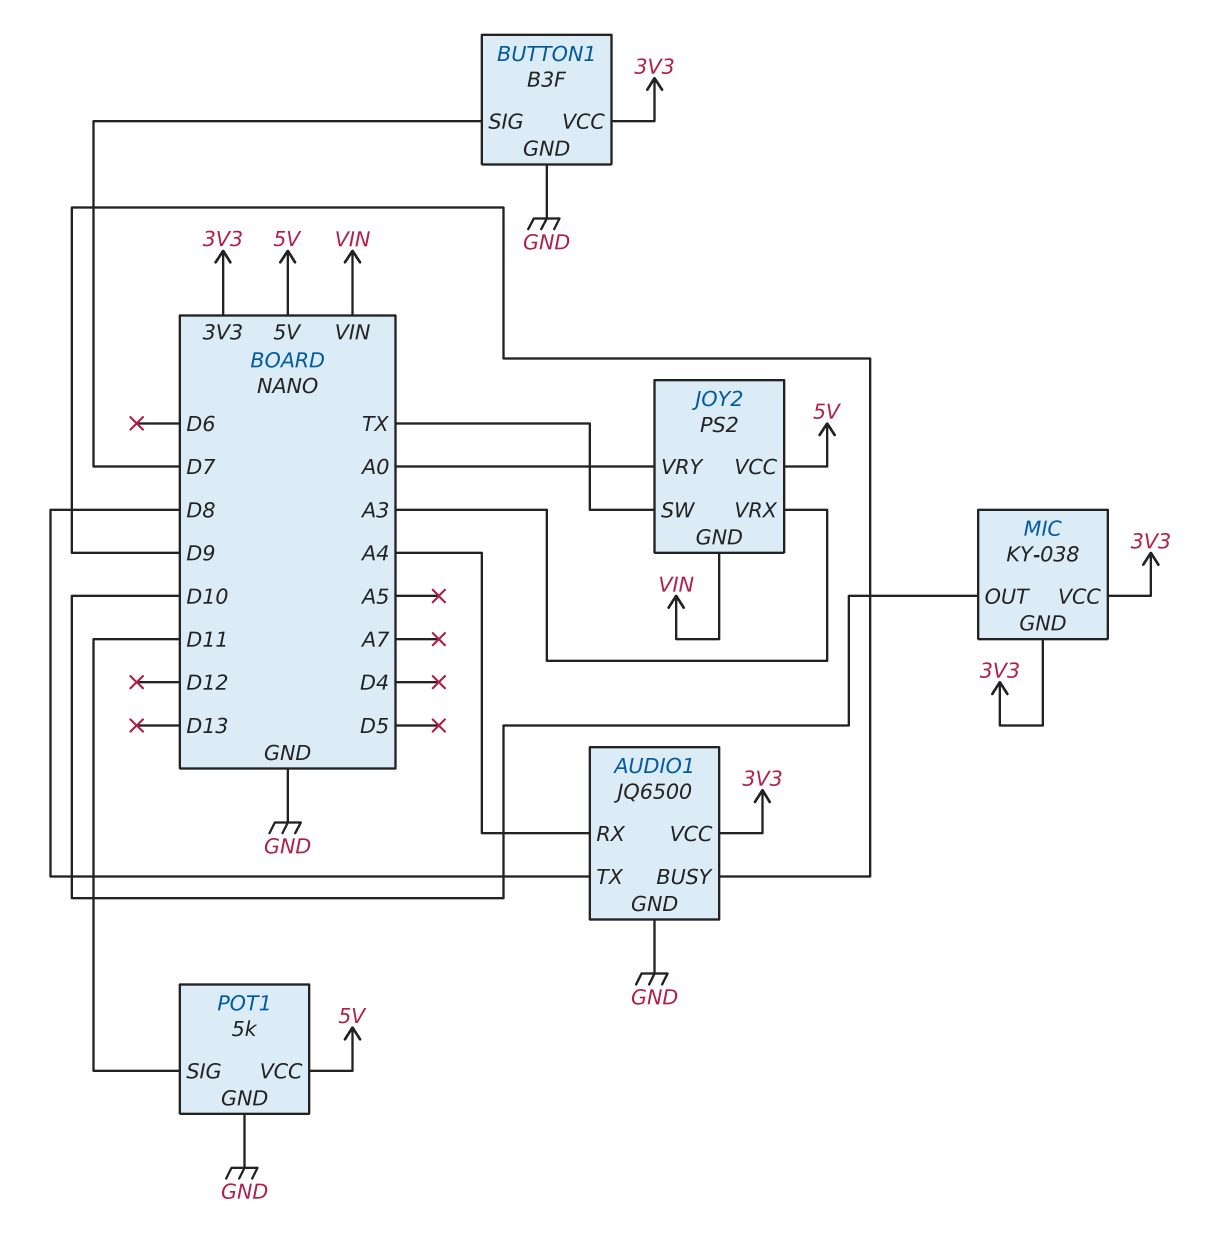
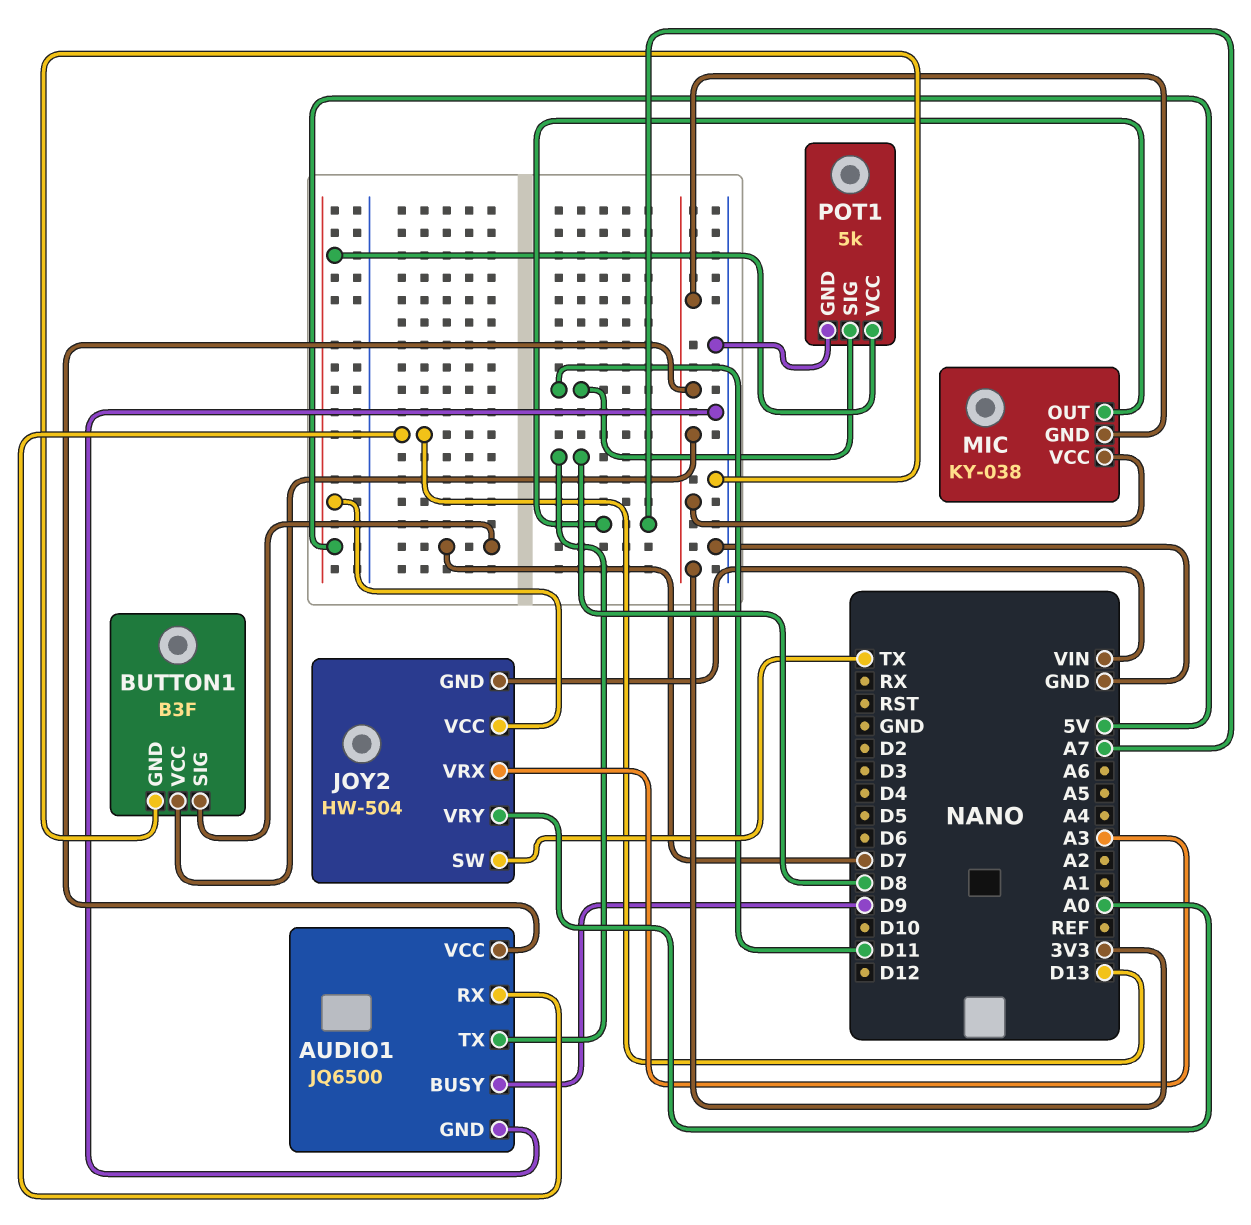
AUDIO1 pin RX: A4 -> D13
JOY2: PS2 -> HW-504
MIC pin OUT: D10 -> A7

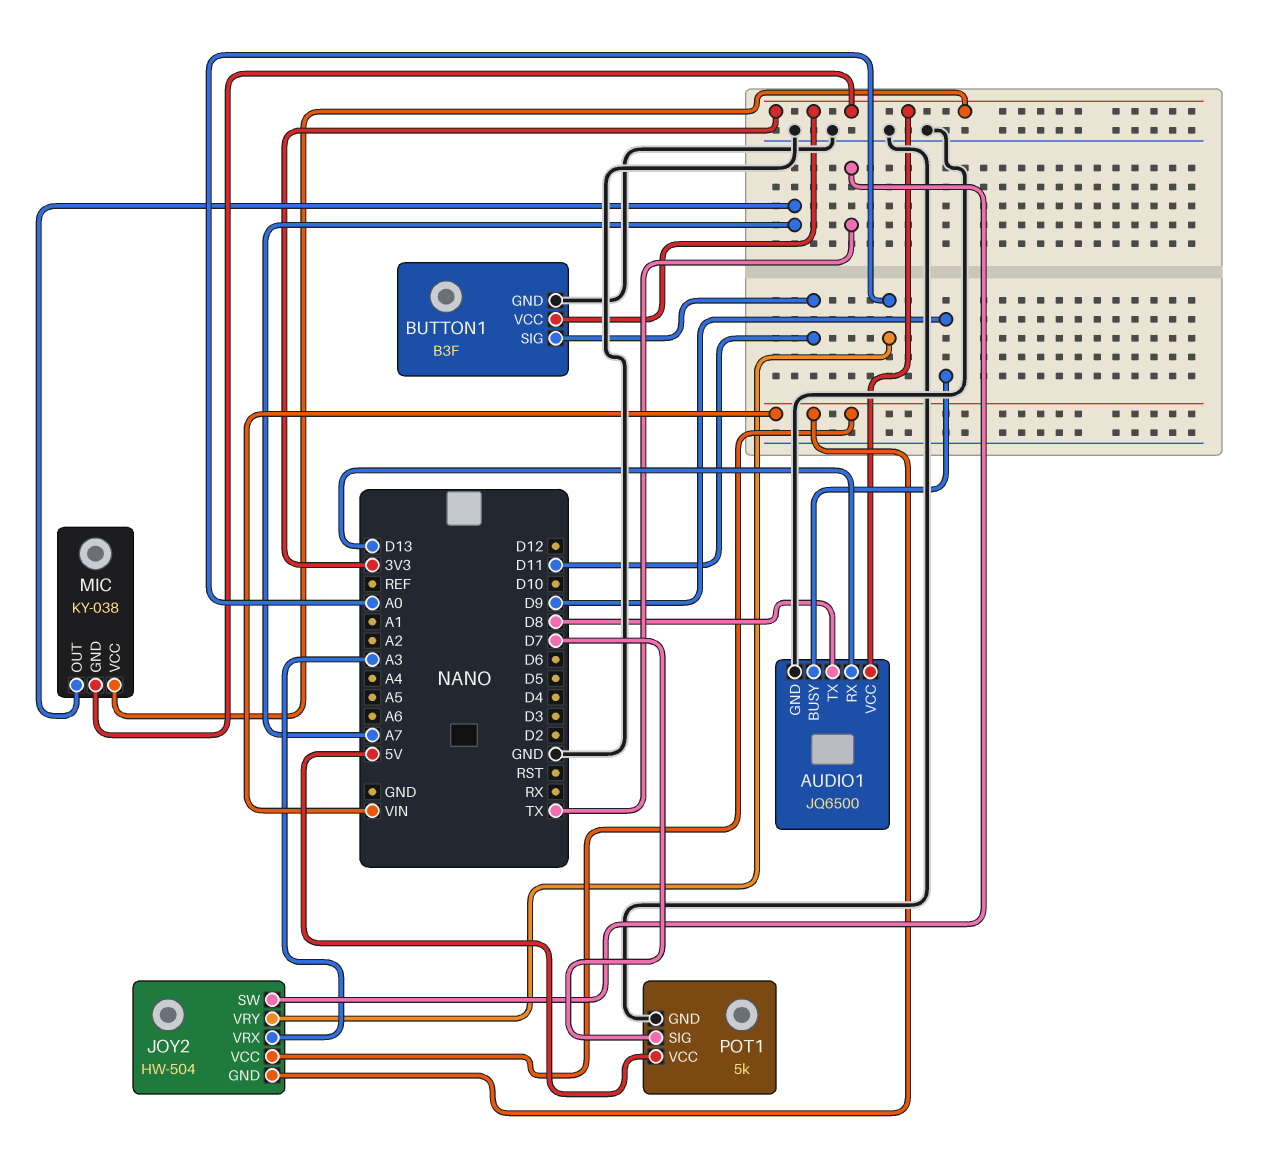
BUTTON1 pin SIG: D7 -> D11
JOY2 pin VCC: 5V -> VIN
POT1 pin SIG: D11 -> D7

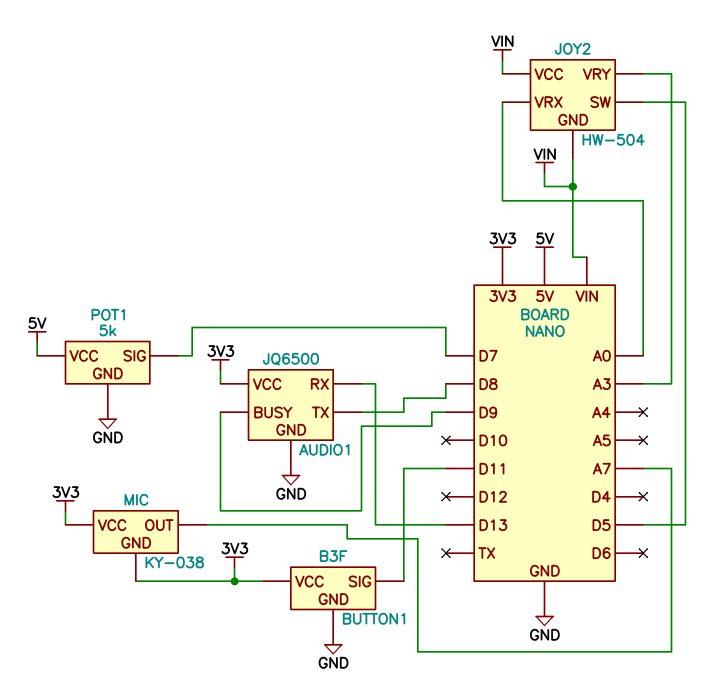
JOY2 pin SW: TX -> D5
JOY2 pin VRX: A3 -> A0
JOY2 pin VRY: A0 -> A3

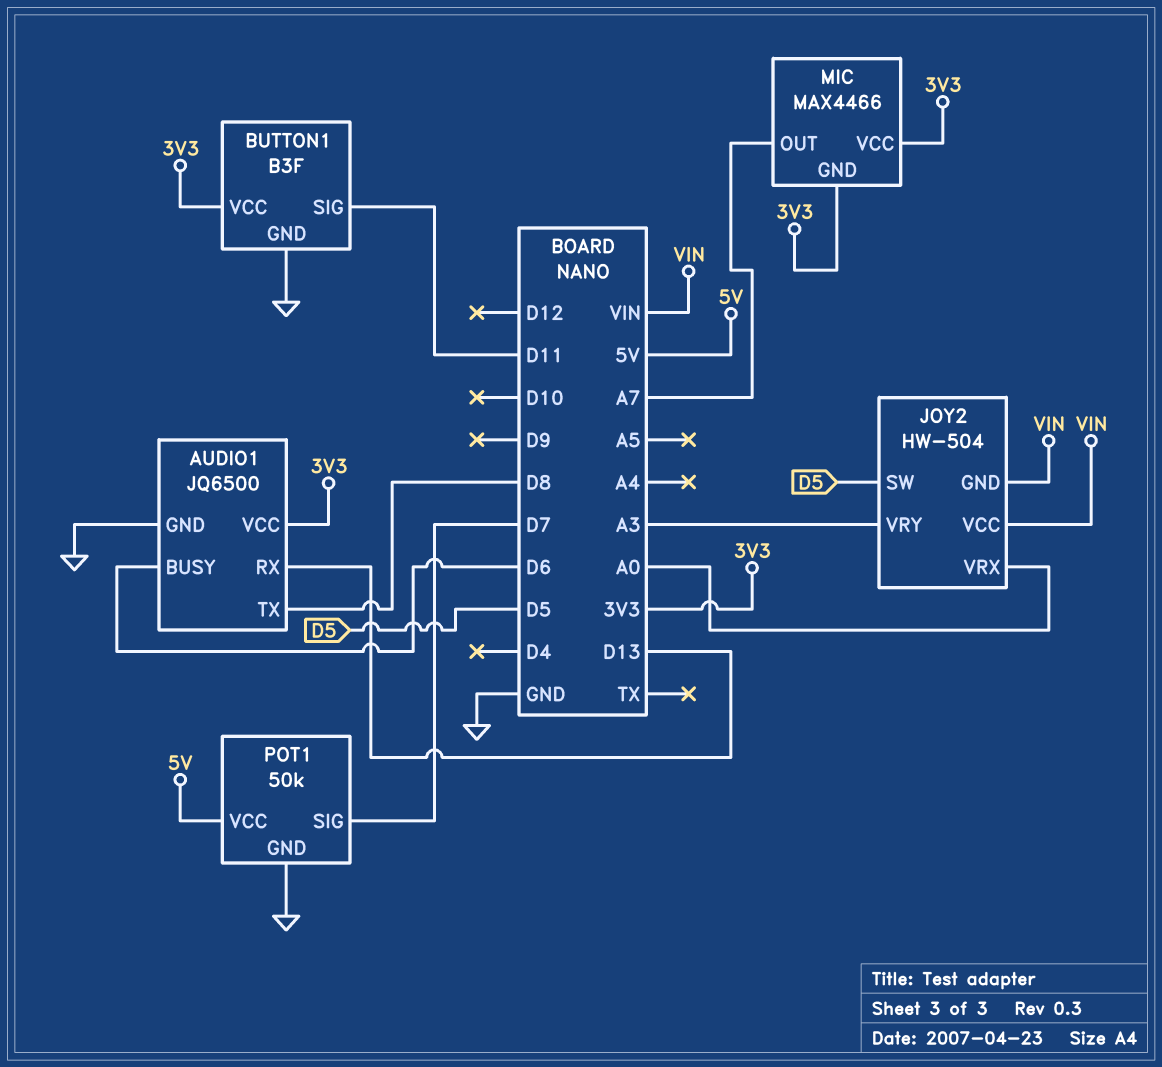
AUDIO1 pin BUSY: D9 -> D6
MIC: KY-038 -> MAX4466
POT1: 5k -> 50k

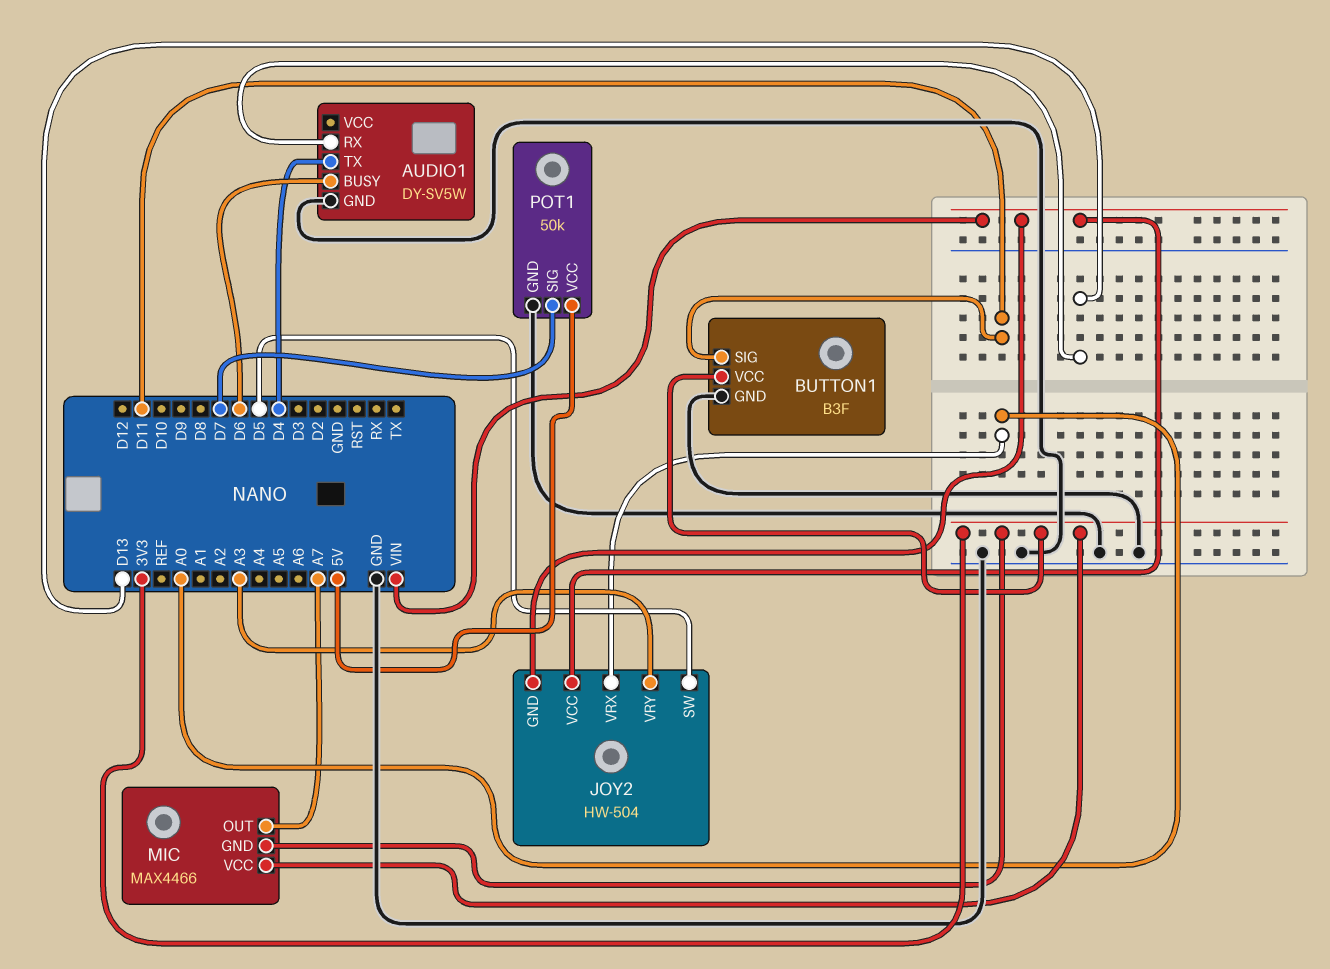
AUDIO1: JQ6500 -> DY-SV5W
AUDIO1 pin TX: D8 -> D4
AUDIO1 pin VCC: 3V3 -> none

